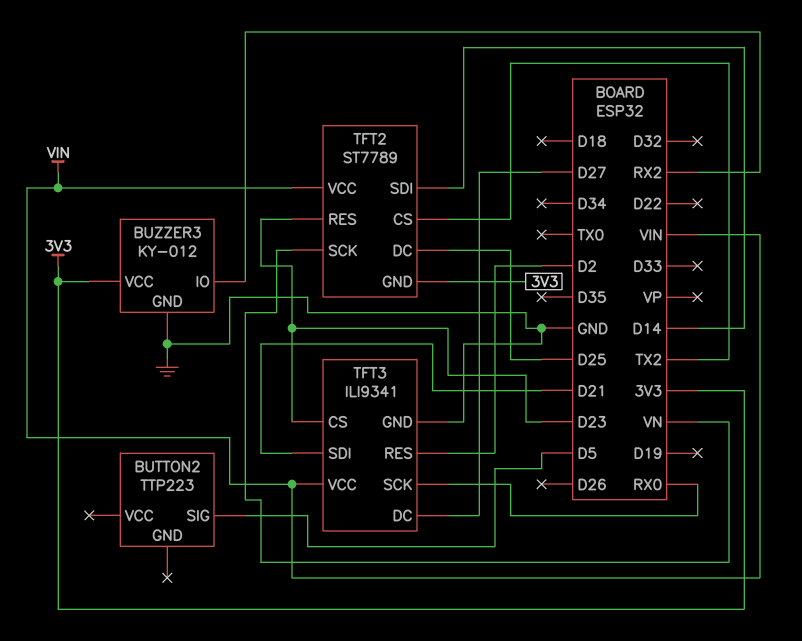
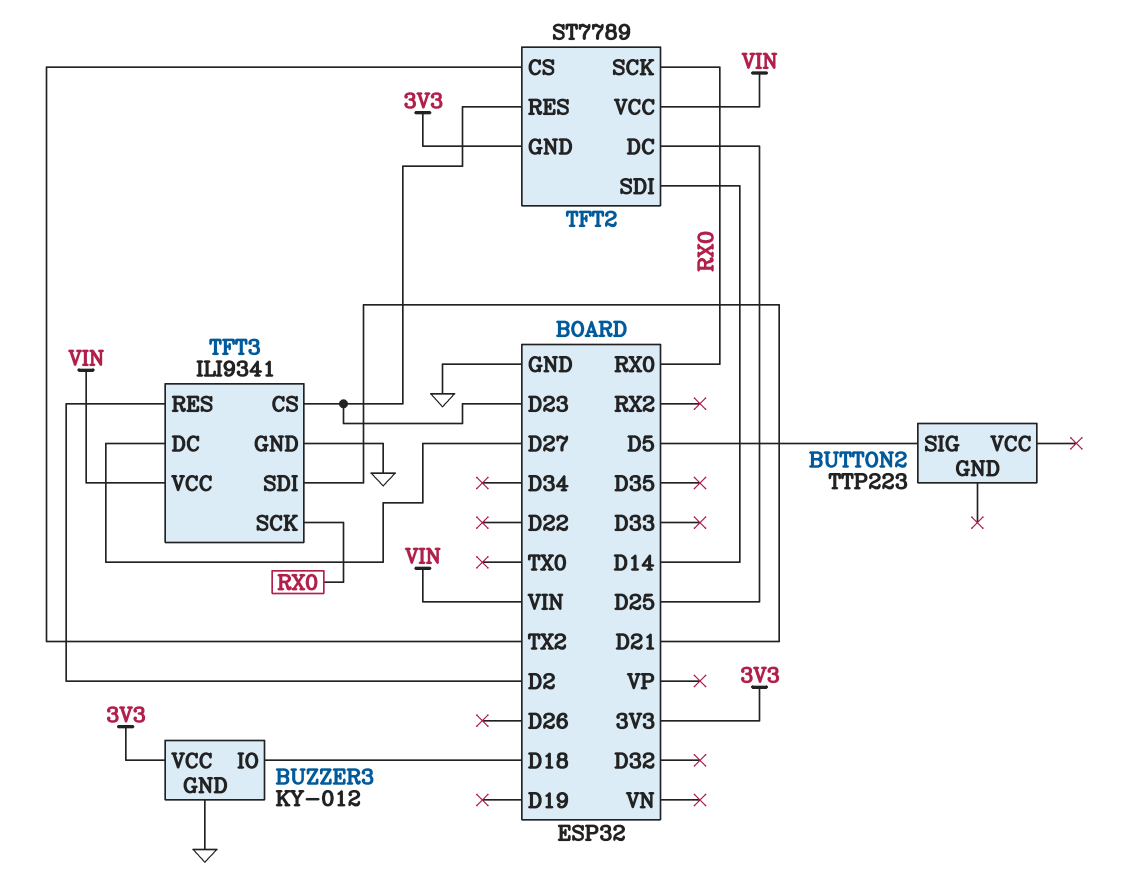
BUZZER3 pin IO: RX2 -> D18
TFT2 pin SCK: VN -> RX0

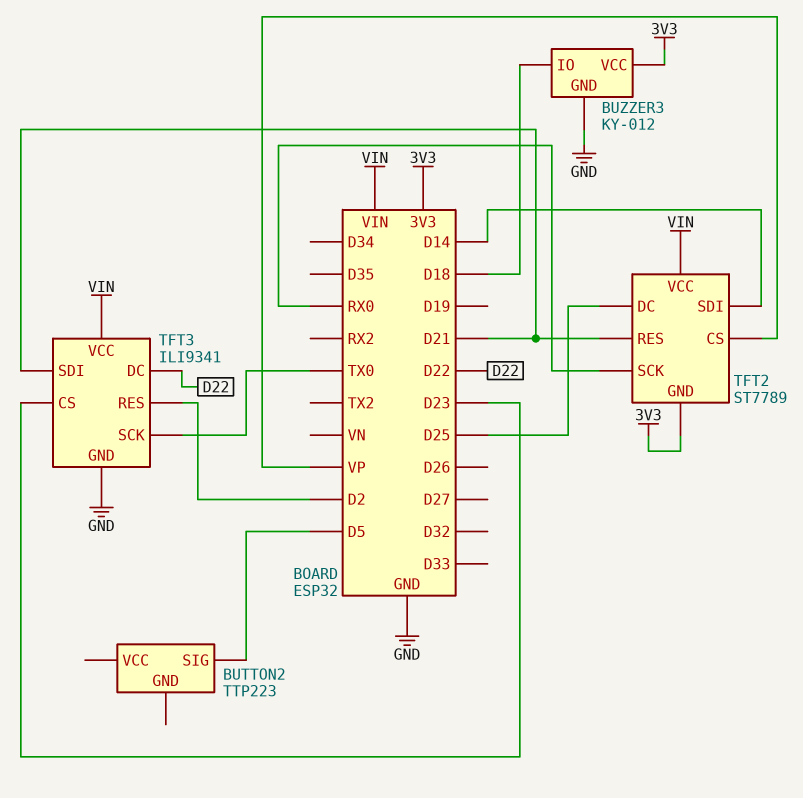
TFT2 pin CS: TX2 -> VP
TFT2 pin RES: D23 -> D21
TFT3 pin DC: D27 -> D22
TFT3 pin SCK: RX0 -> TX0

